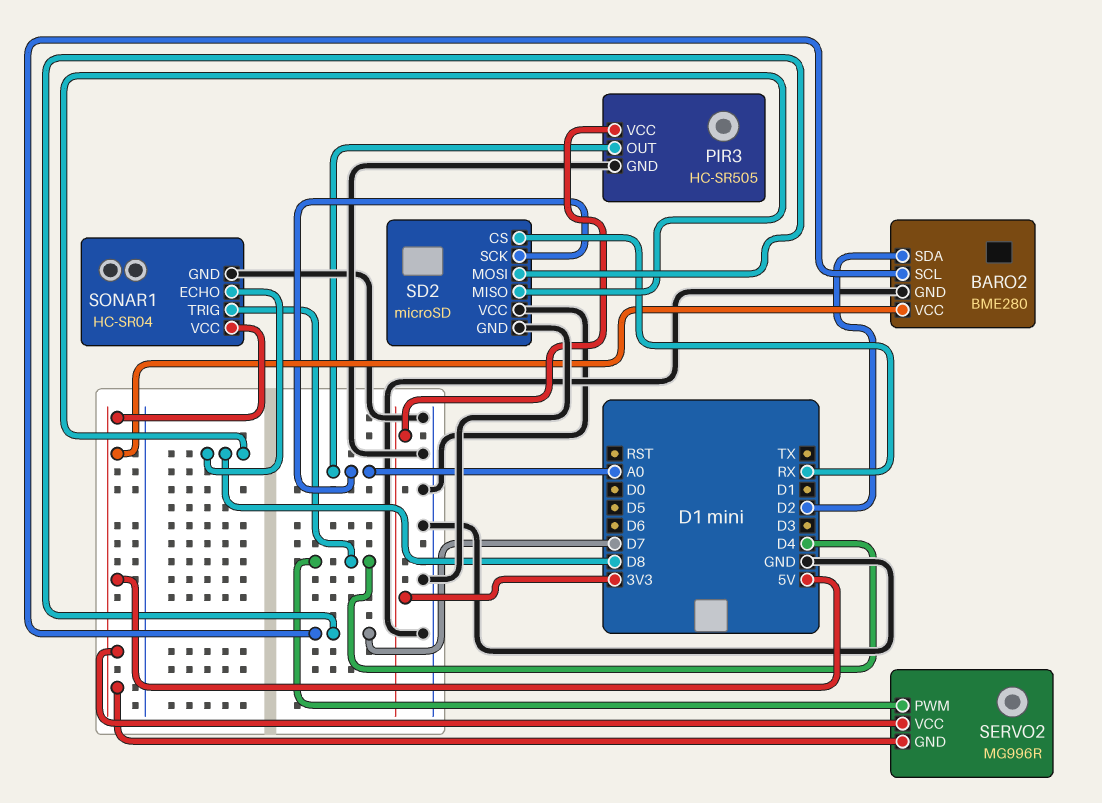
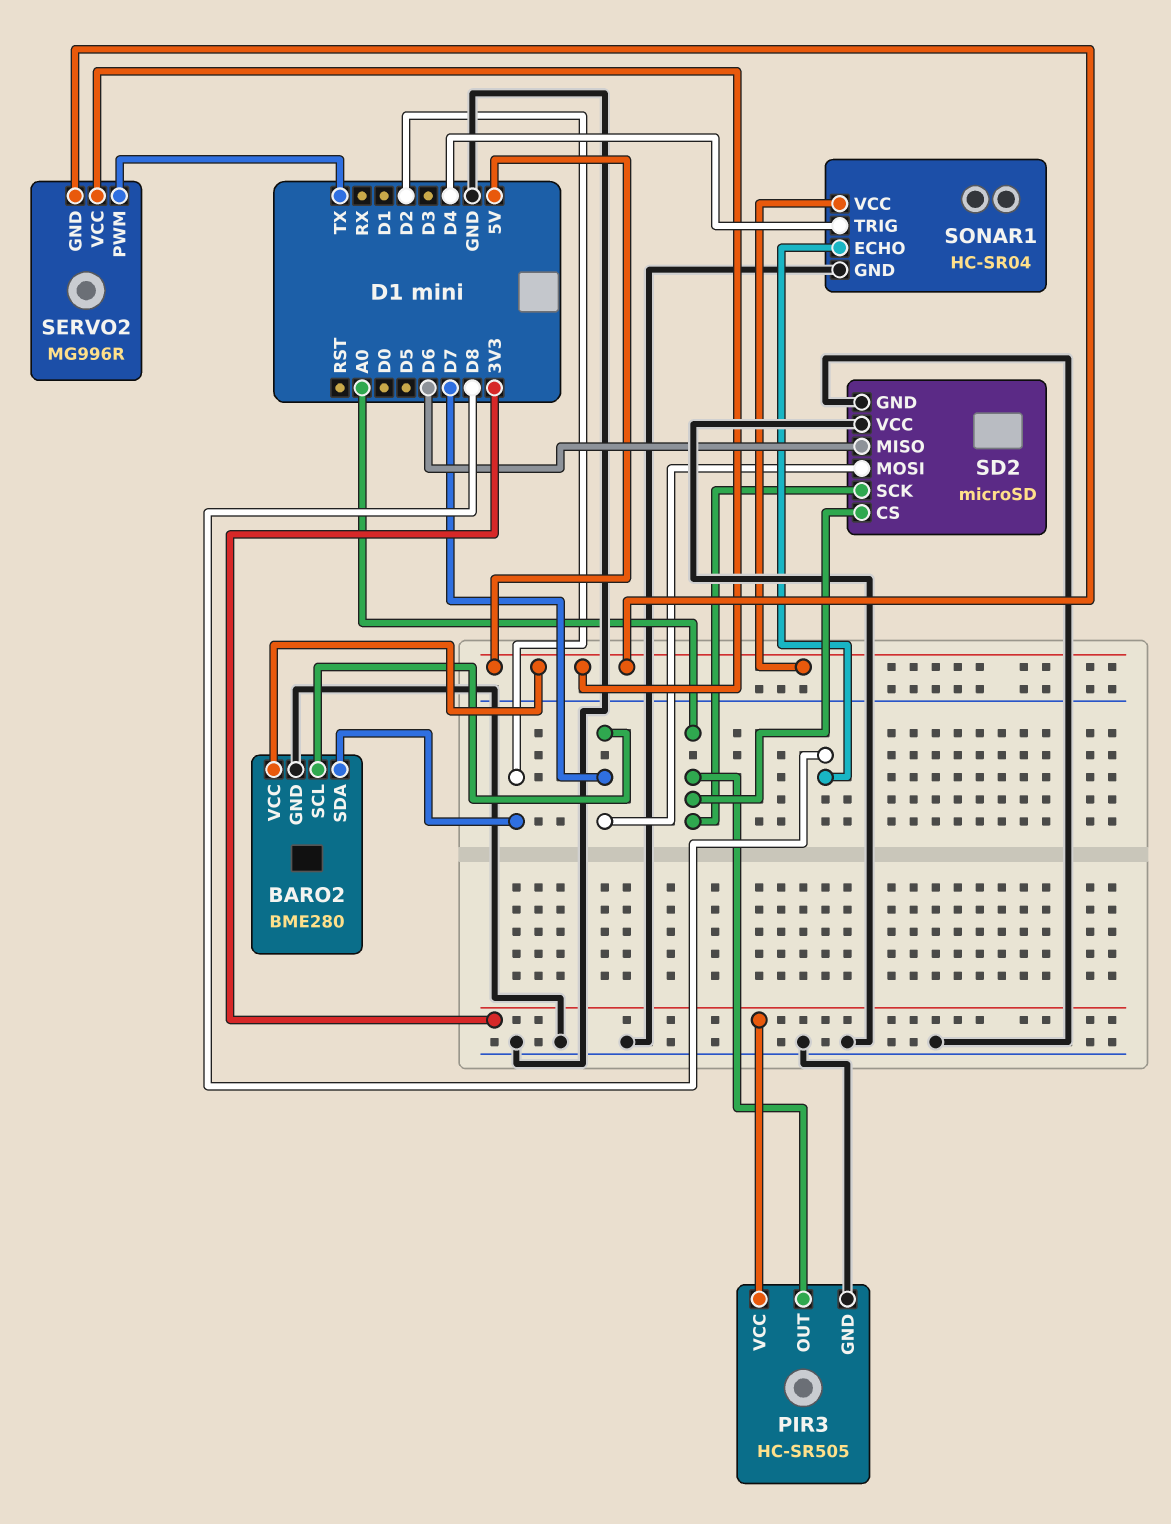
SD2 pin CS: RX -> A0
SD2 pin MISO: D8 -> D6
SERVO2 pin PWM: D4 -> TX

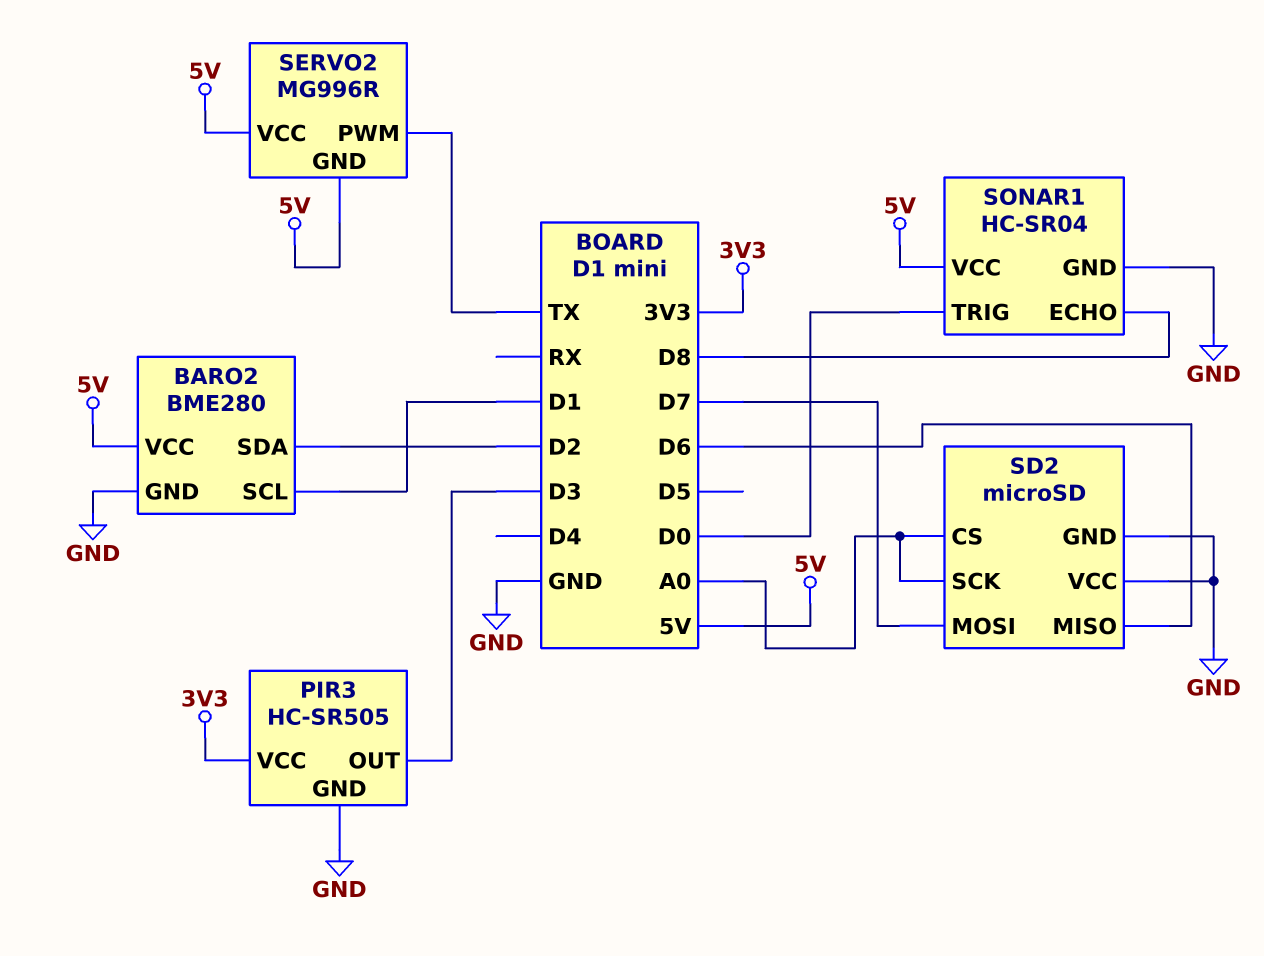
BARO2 pin SCL: D7 -> D1
PIR3 pin OUT: A0 -> D3
SONAR1 pin TRIG: D4 -> D0

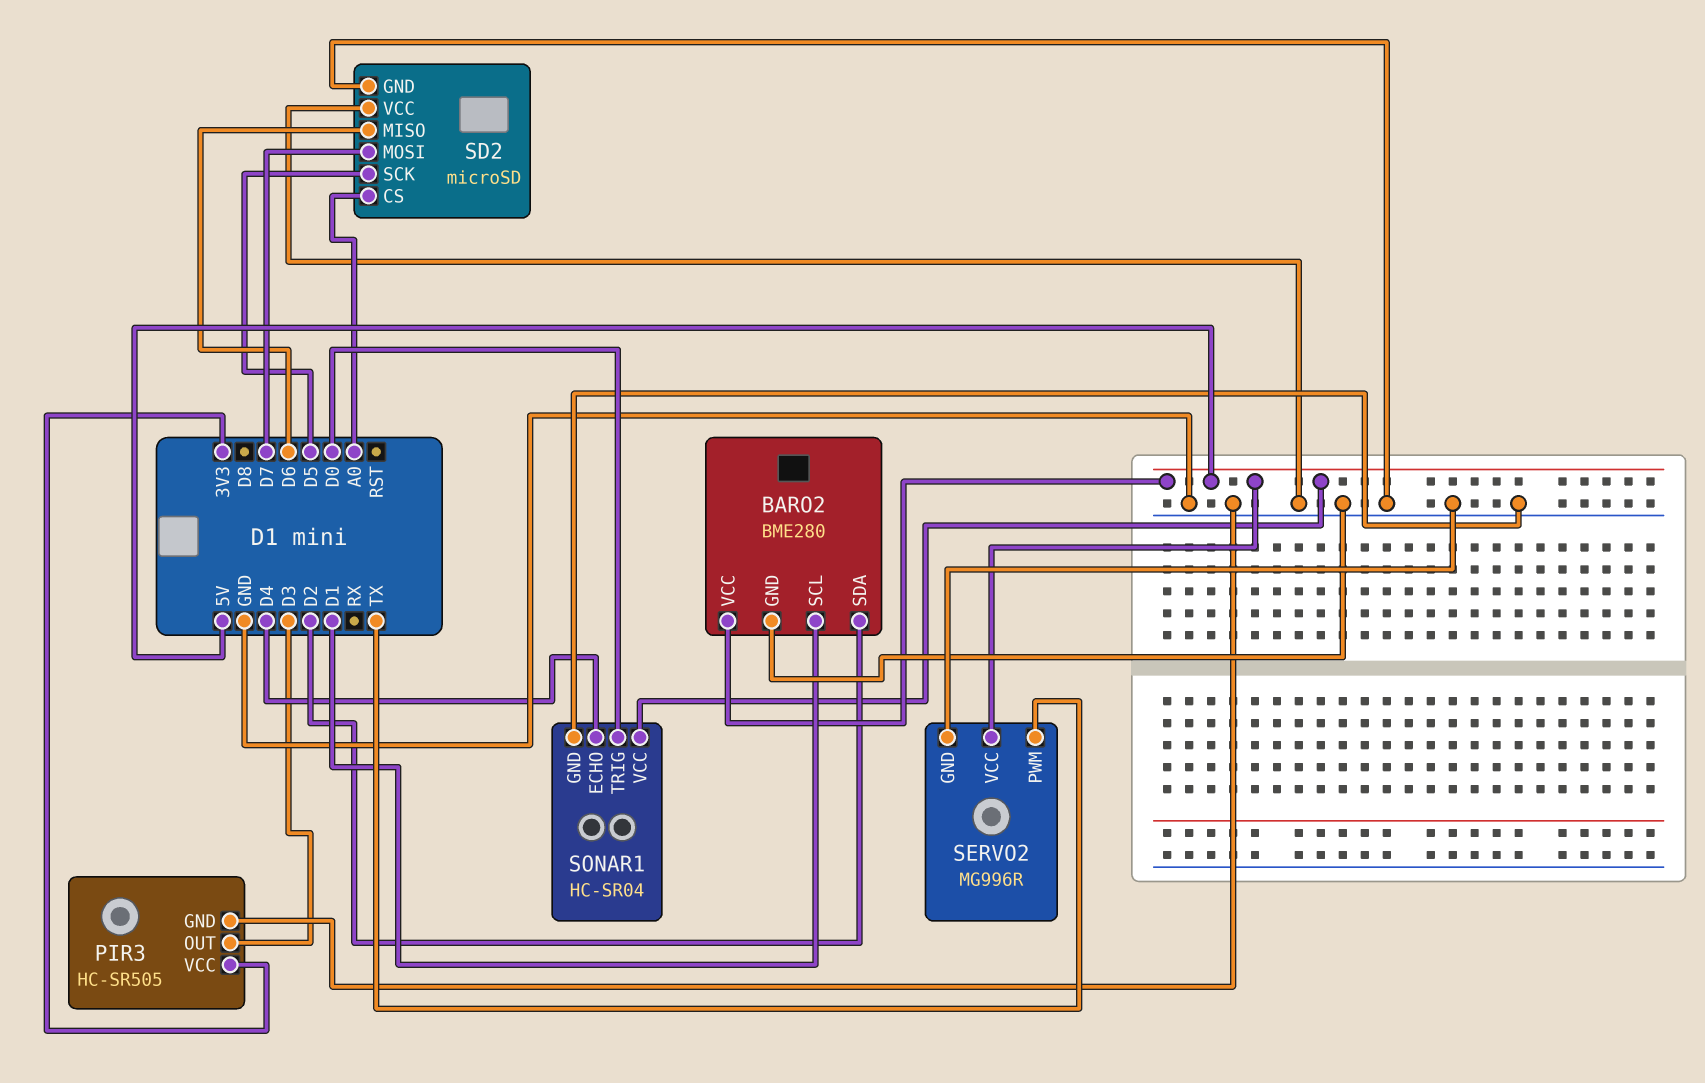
SD2 pin SCK: A0 -> D5
SERVO2 pin GND: 5V -> GND
SONAR1 pin ECHO: D8 -> D4

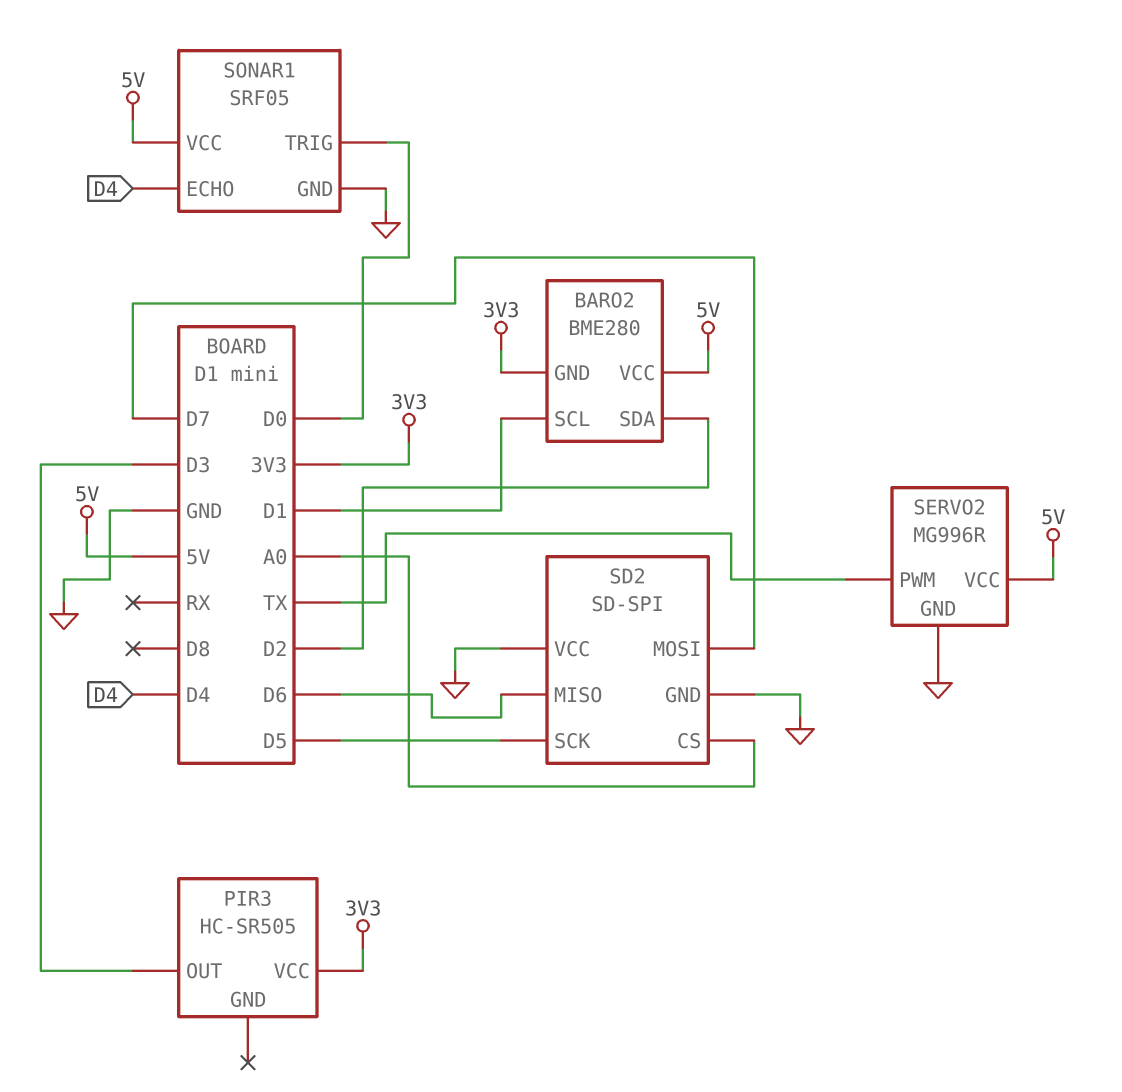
BARO2 pin GND: GND -> 3V3
PIR3 pin GND: GND -> none
SD2: microSD -> SD-SPI
SONAR1: HC-SR04 -> SRF05

